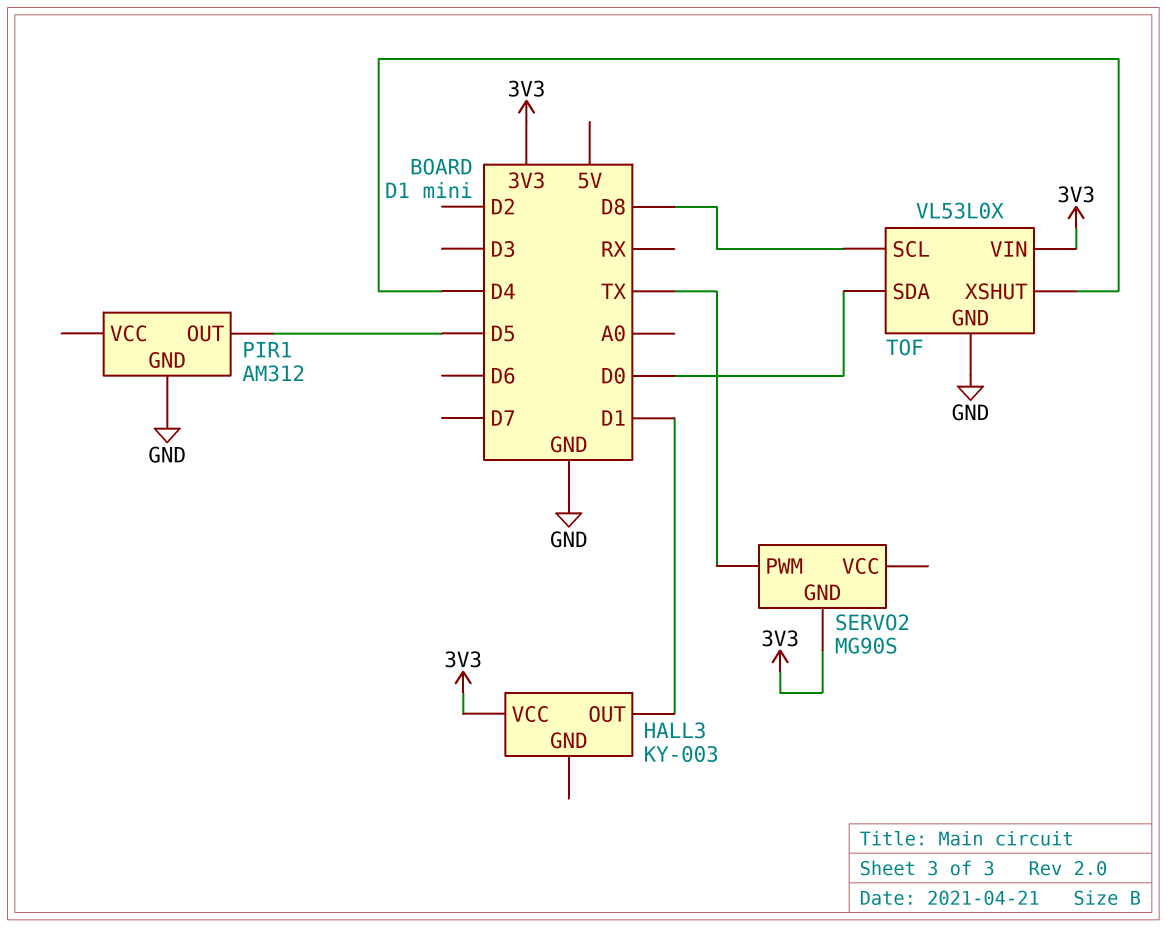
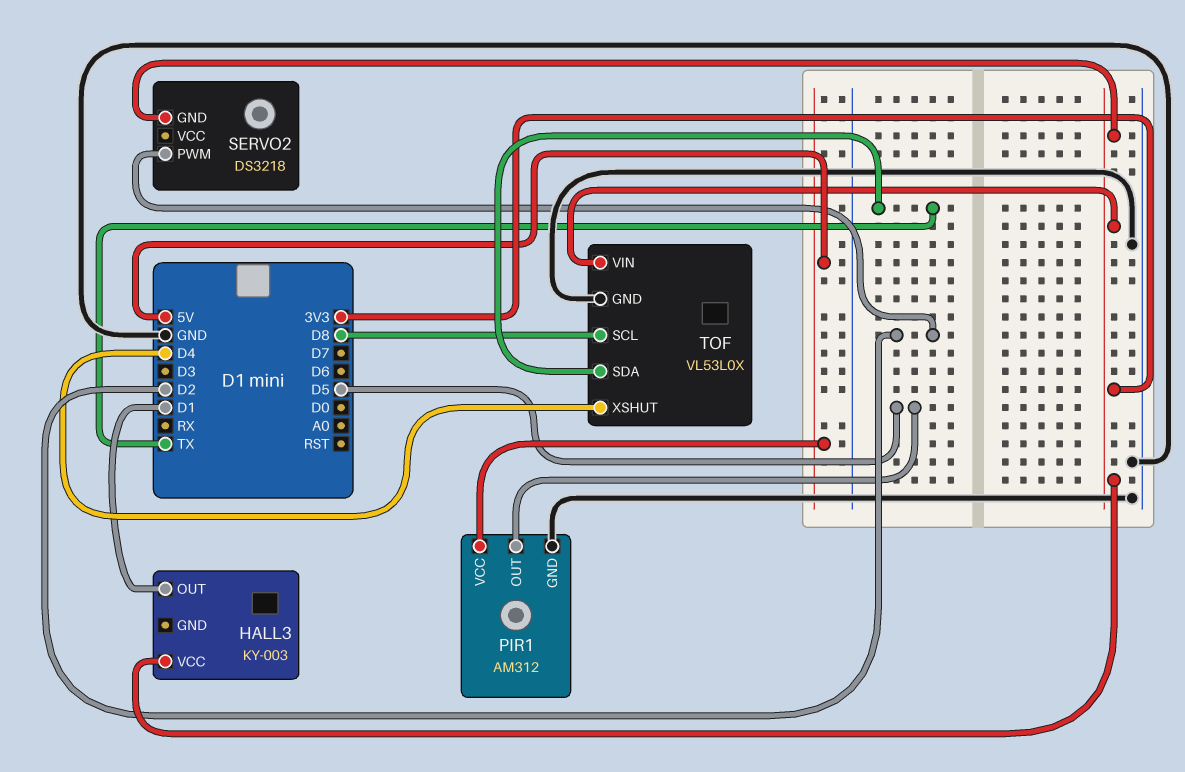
PIR1 pin VCC: none -> 5V
SERVO2: MG90S -> DS3218
SERVO2 pin PWM: TX -> D2
TOF pin SDA: D0 -> TX

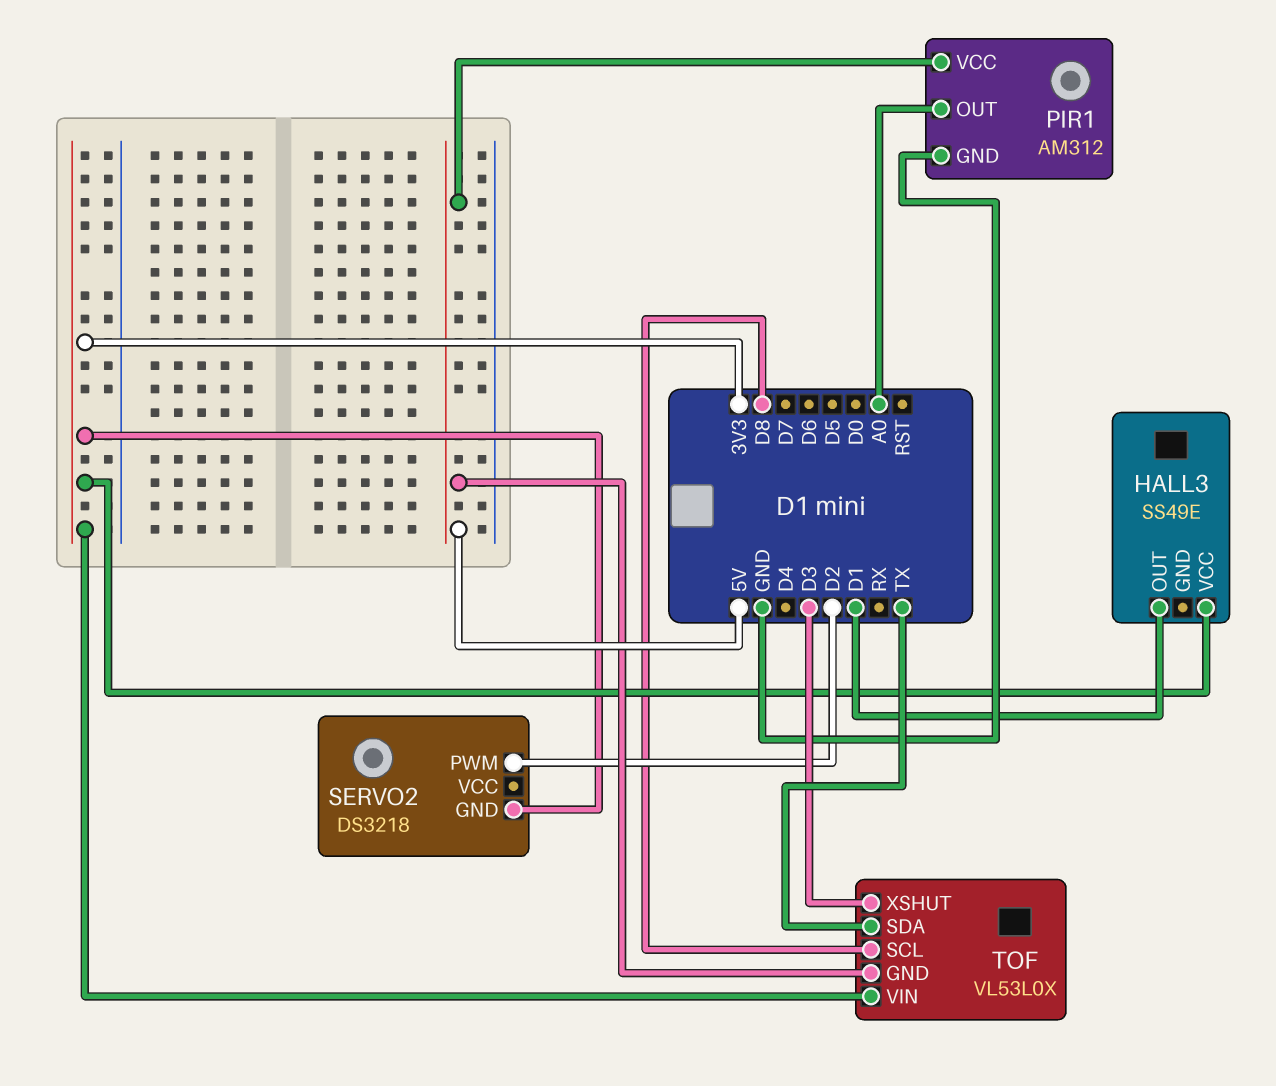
HALL3: KY-003 -> SS49E
PIR1 pin OUT: D5 -> A0
TOF pin GND: GND -> 5V
TOF pin XSHUT: D4 -> D3

